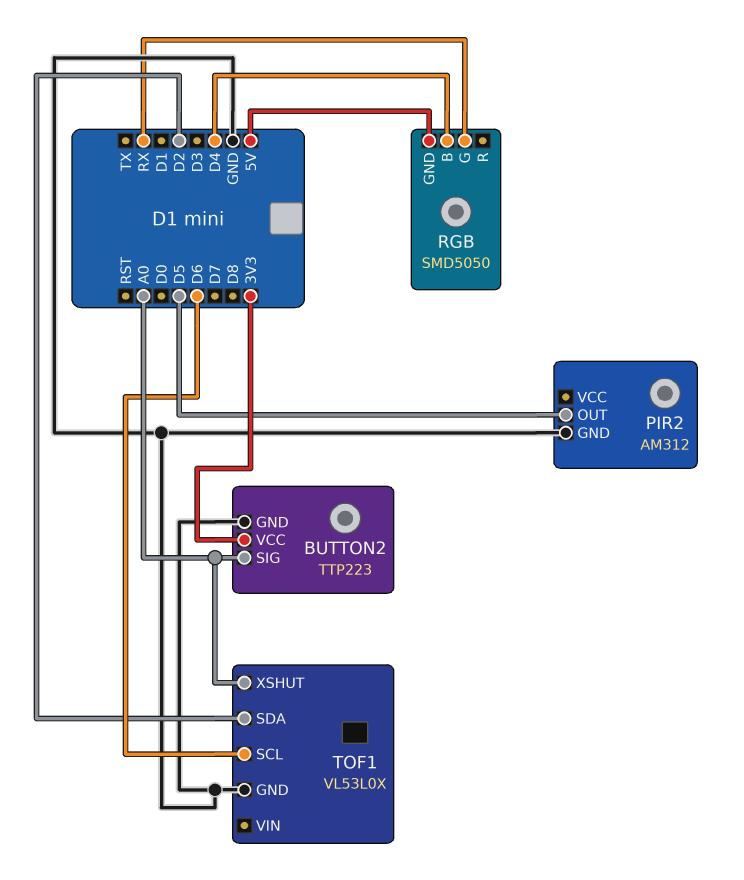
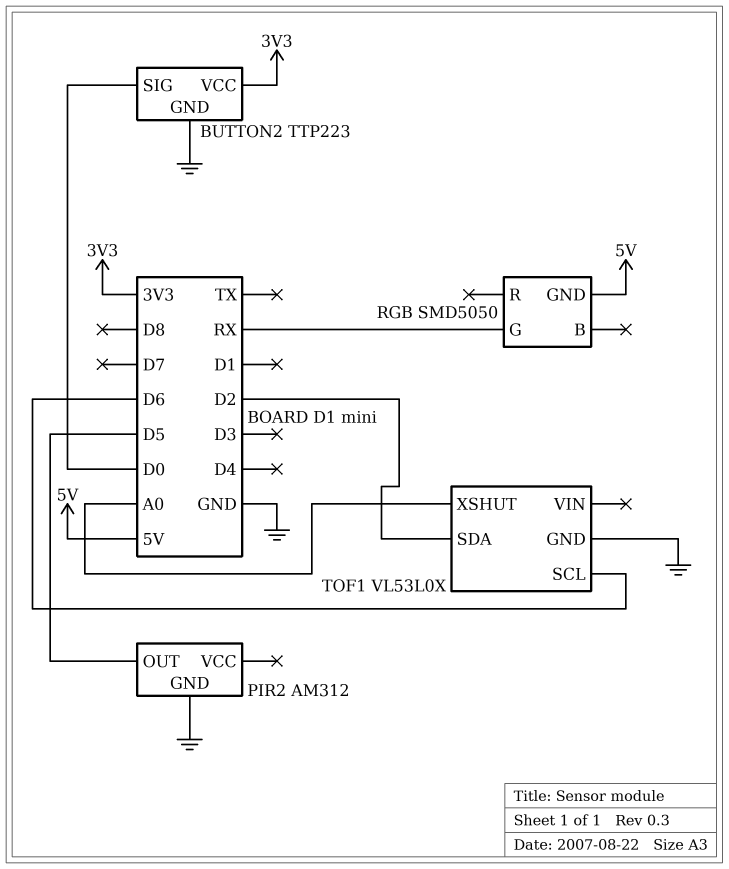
BUTTON2 pin SIG: A0 -> D0
RGB pin B: D4 -> none

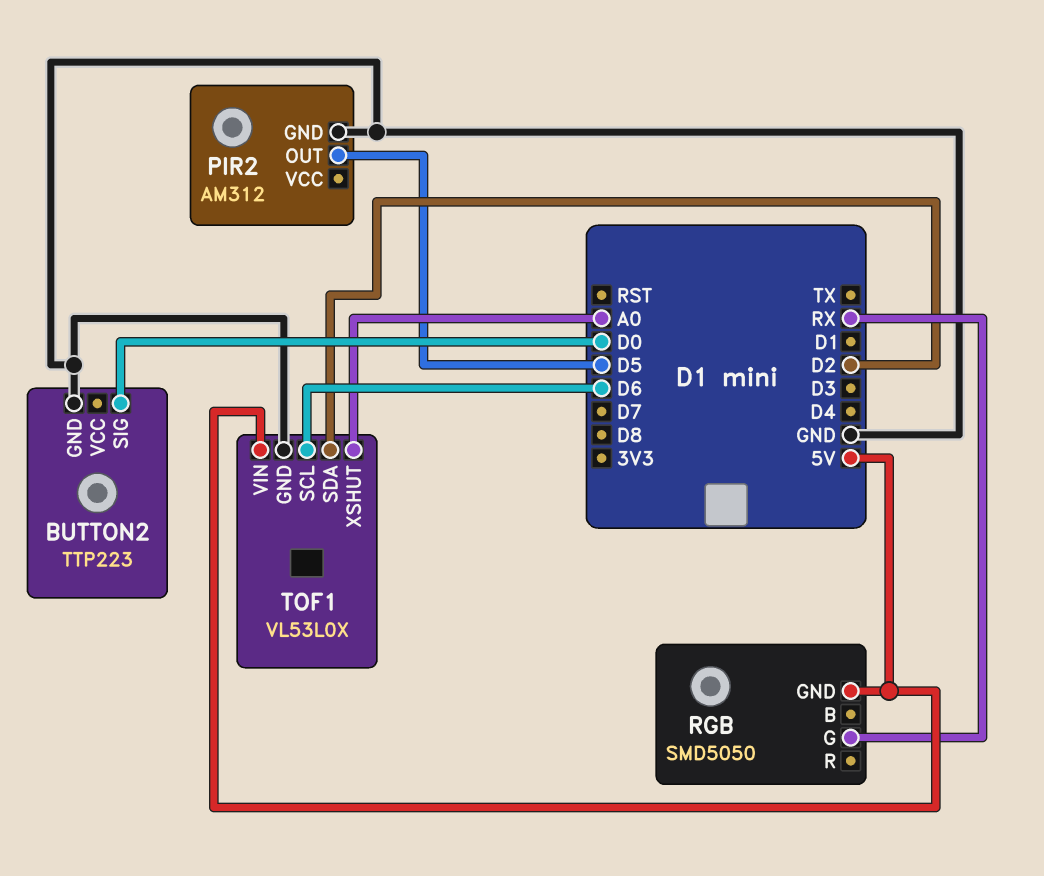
BUTTON2 pin VCC: 3V3 -> none
TOF1 pin VIN: none -> 5V

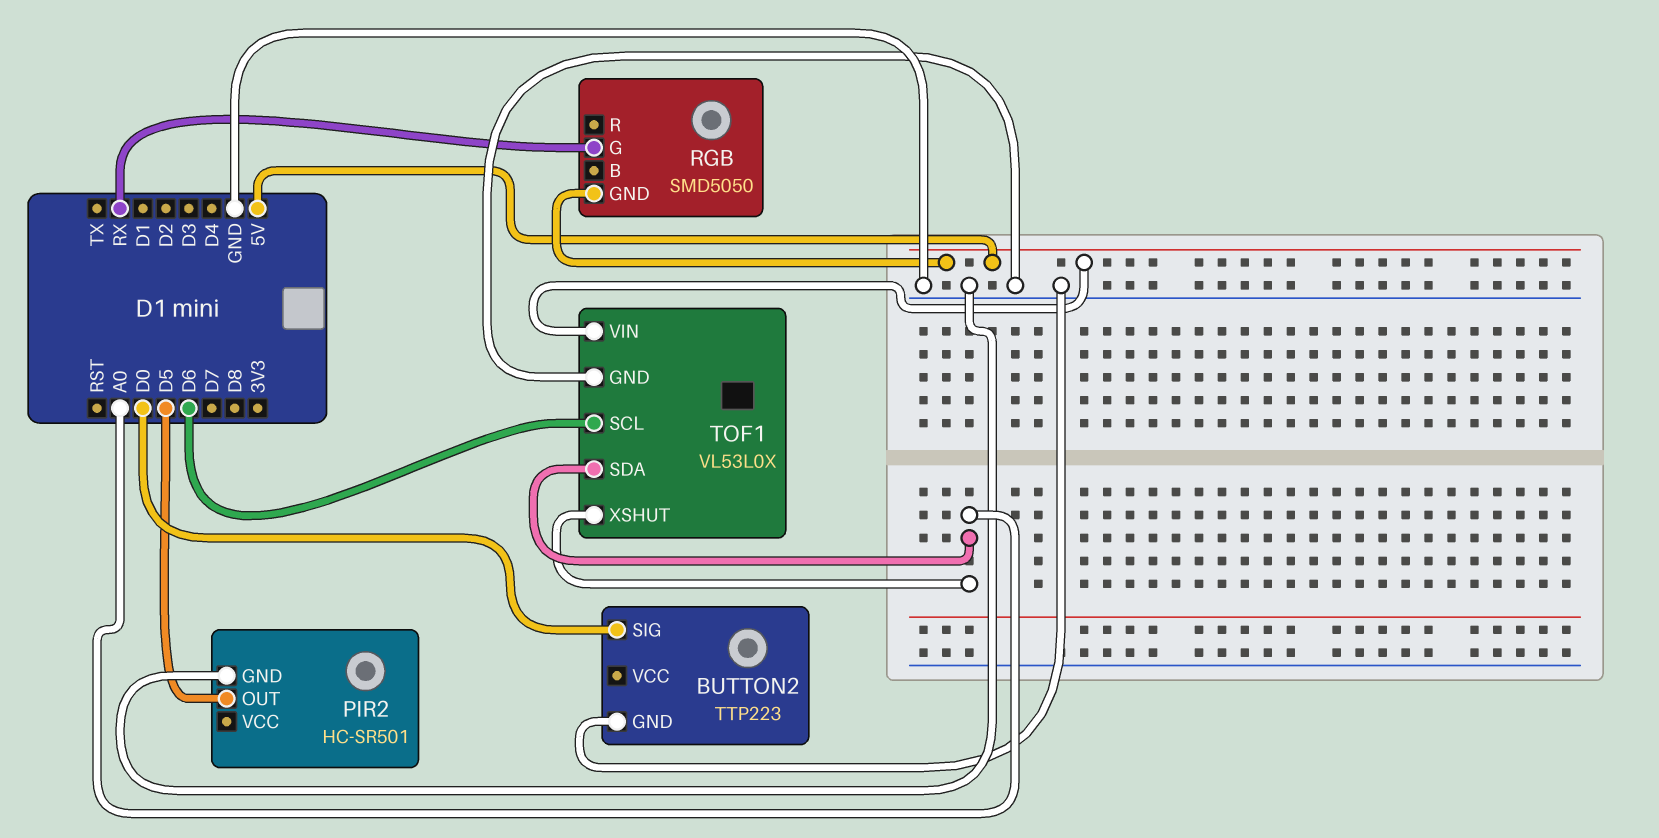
PIR2: AM312 -> HC-SR501
TOF1 pin SDA: D2 -> A0

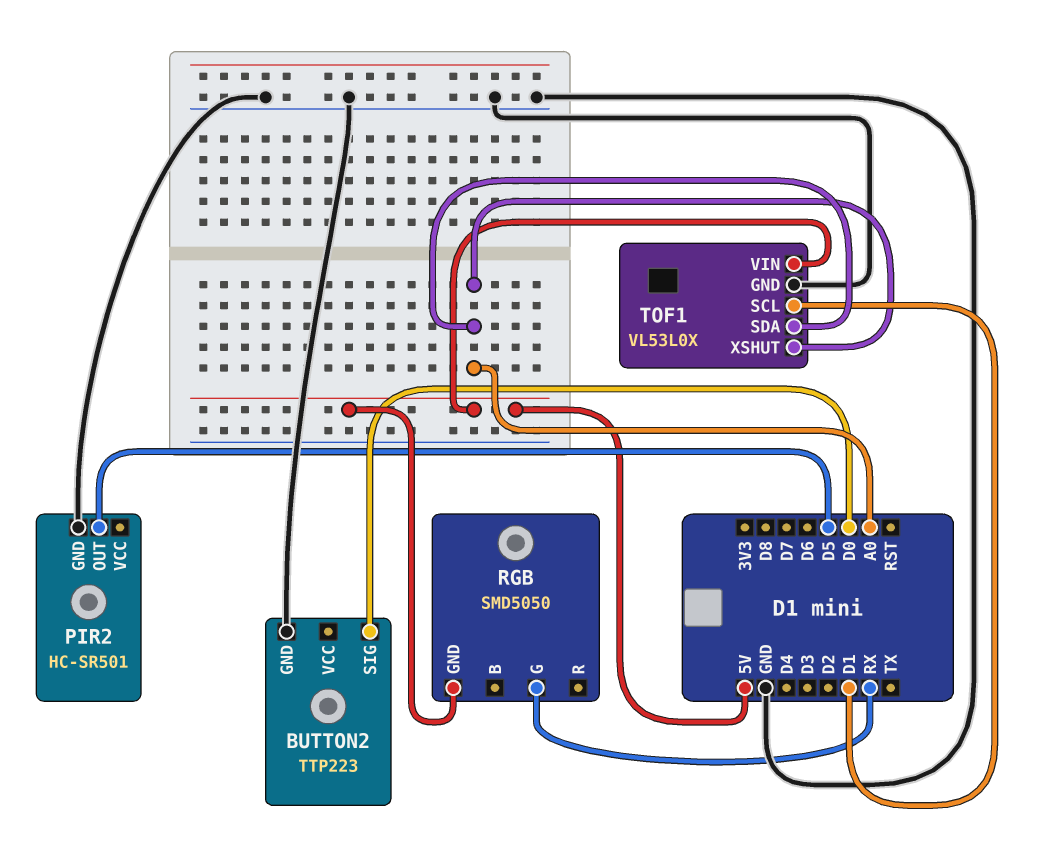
TOF1 pin SCL: D6 -> D1

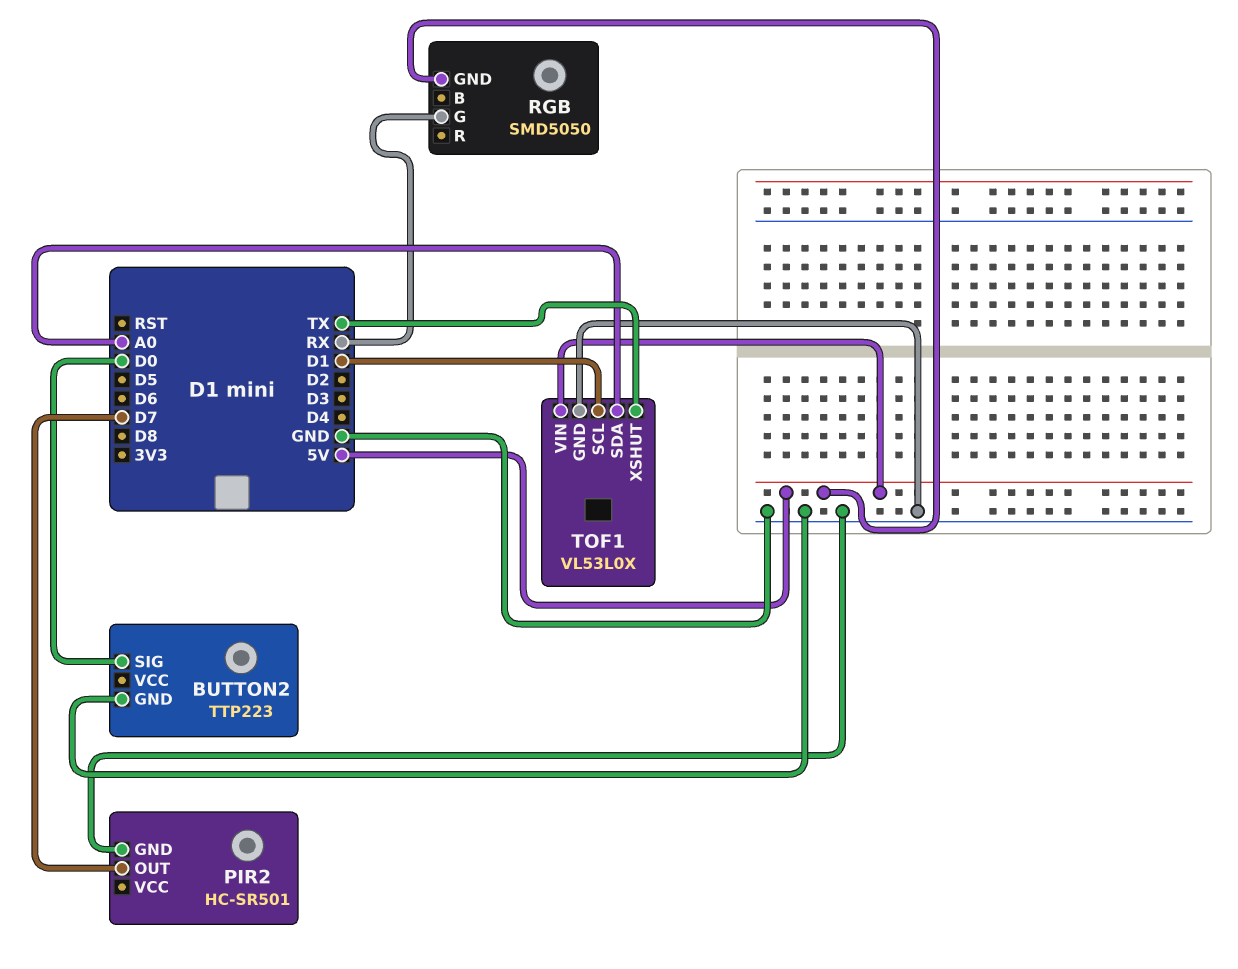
PIR2 pin OUT: D5 -> D7
TOF1 pin XSHUT: A0 -> TX

